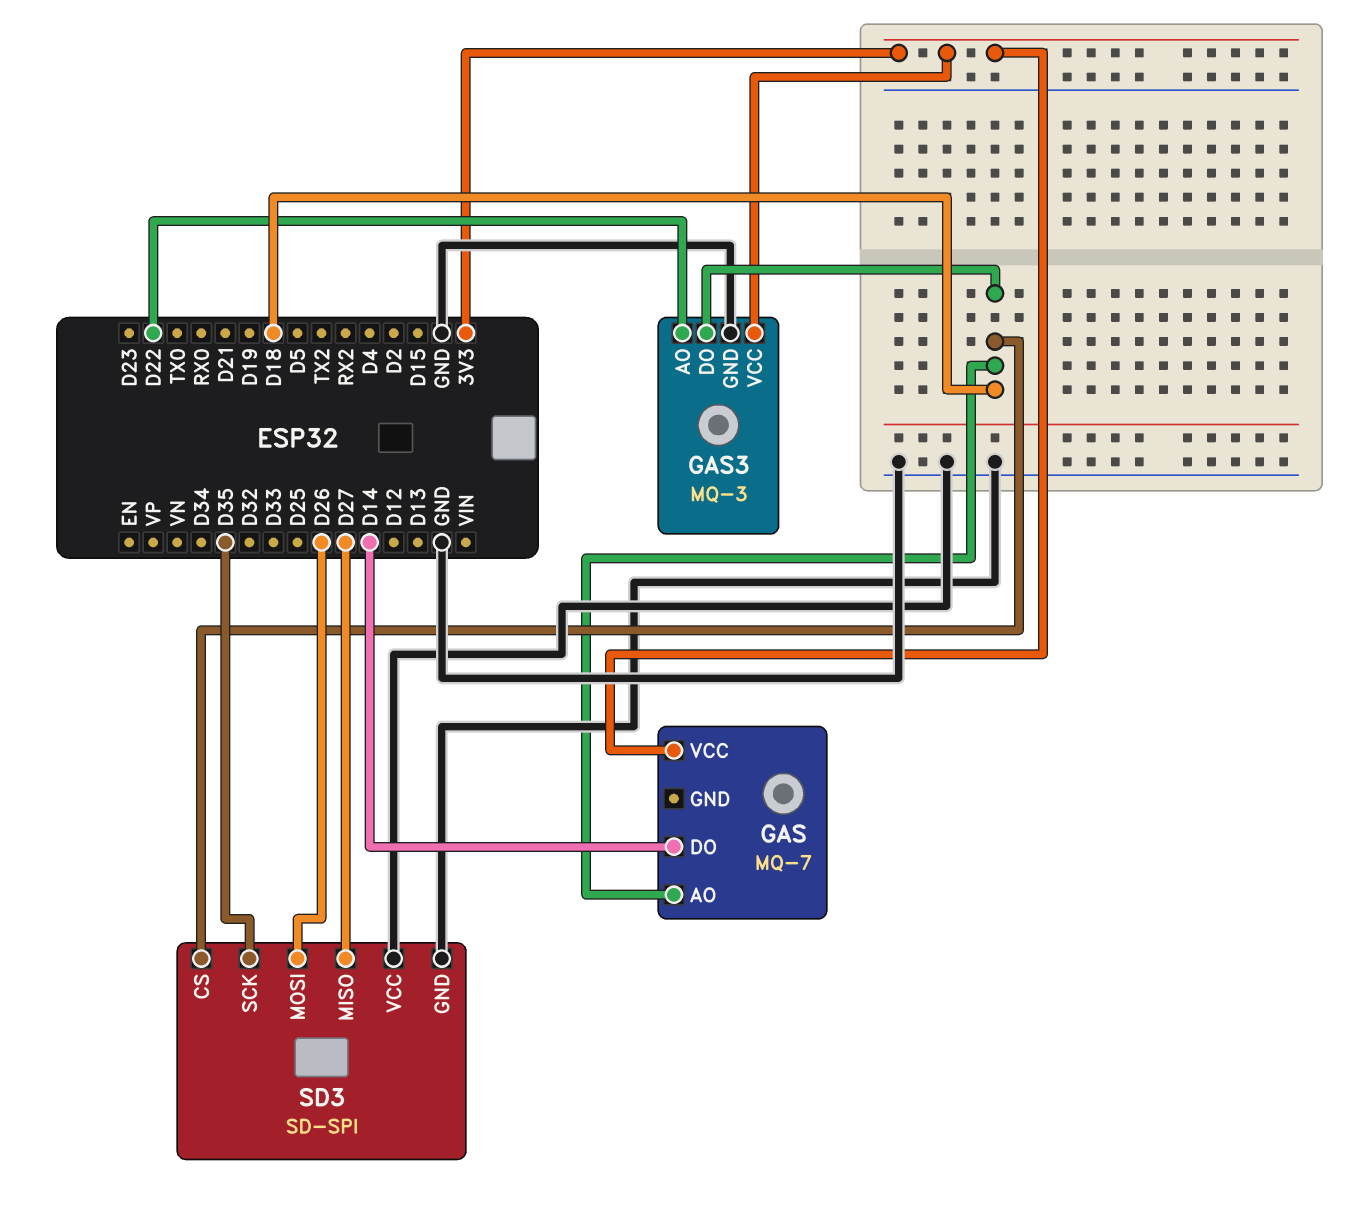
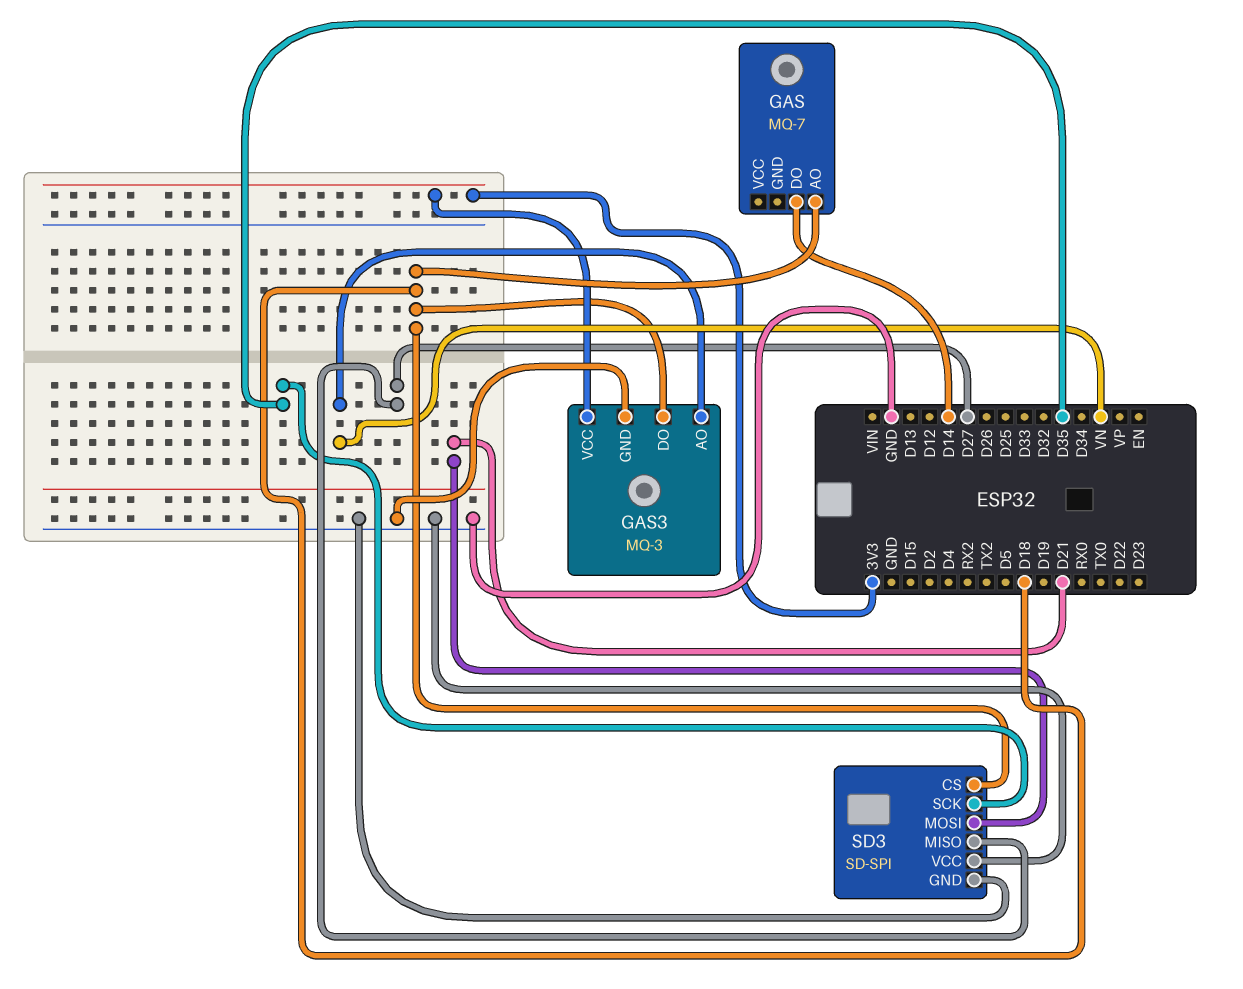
GAS pin VCC: 3V3 -> none
GAS3 pin AO: D22 -> VN
SD3 pin MOSI: D26 -> D21

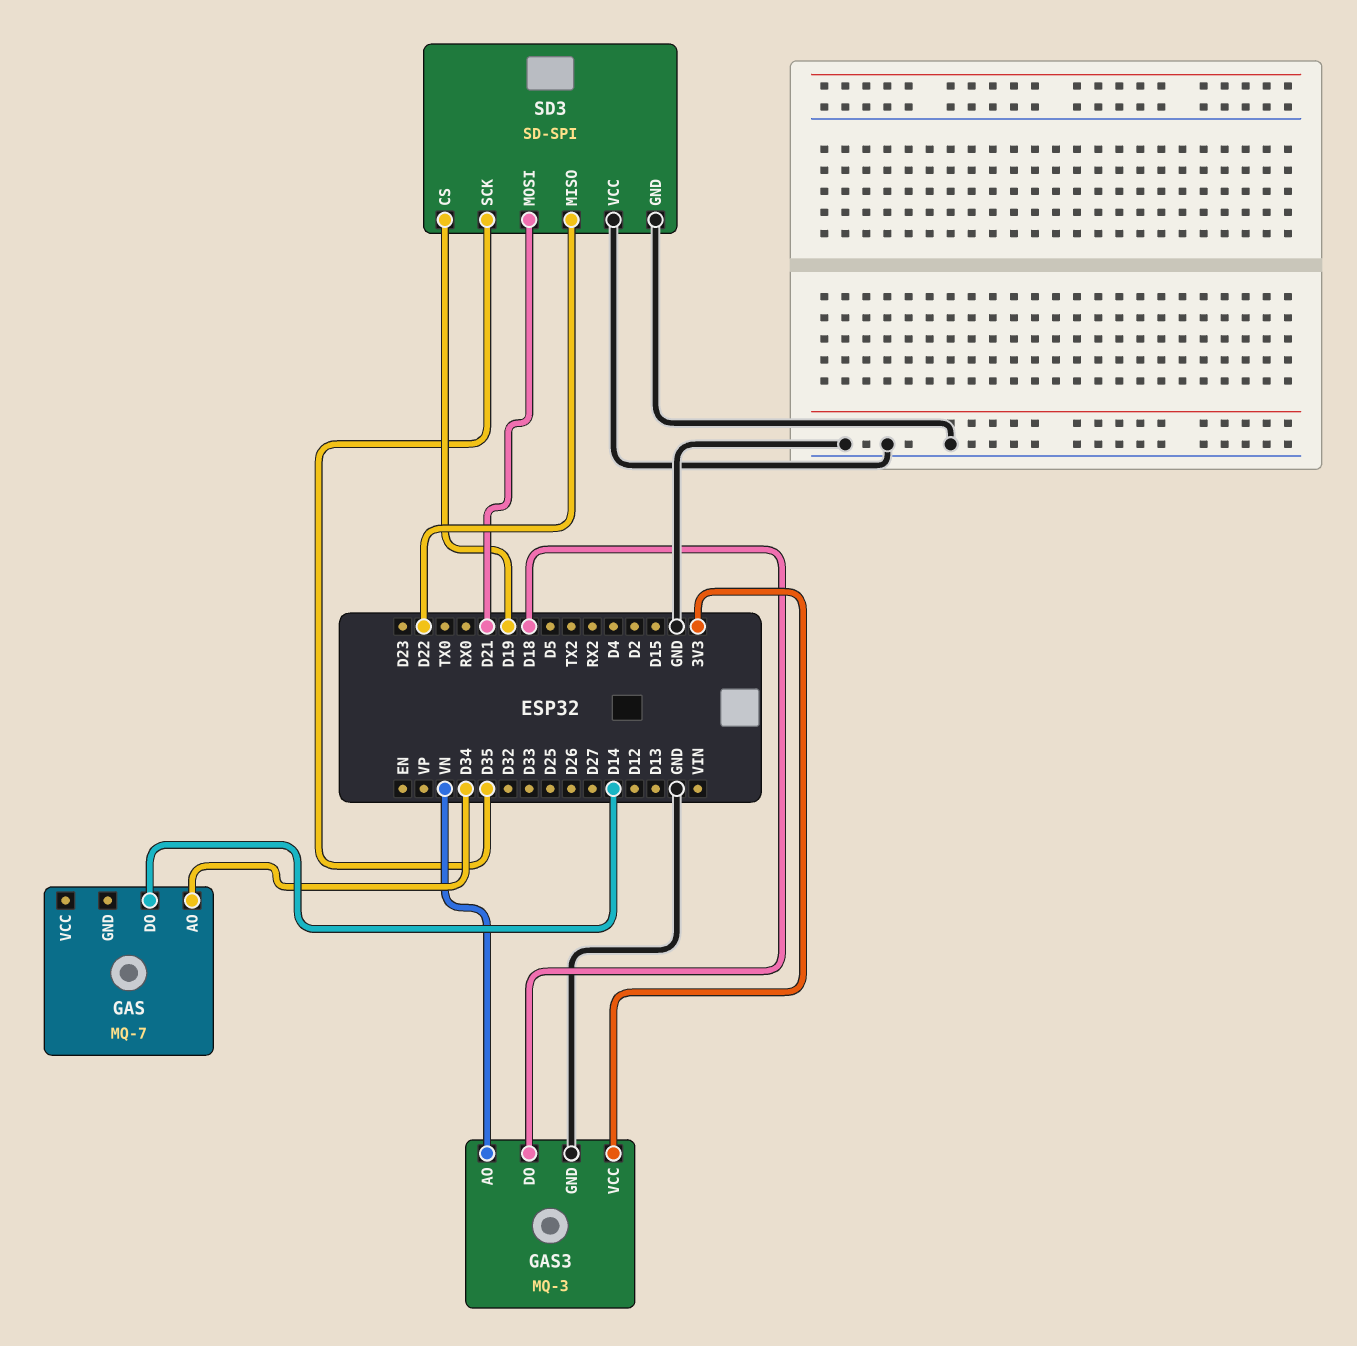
GAS pin AO: D18 -> D34
SD3 pin CS: D18 -> D19
SD3 pin MISO: D27 -> D22

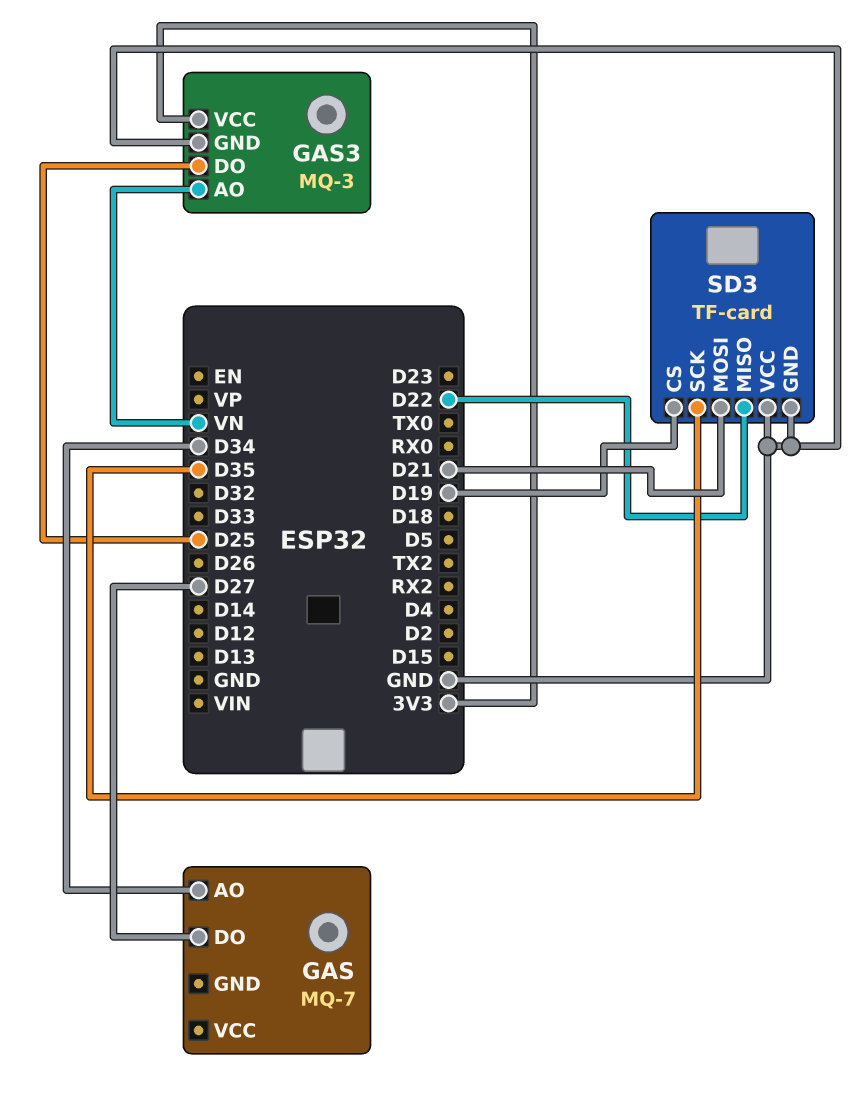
GAS pin DO: D14 -> D27
GAS3 pin DO: D18 -> D25
SD3: SD-SPI -> TF-card

